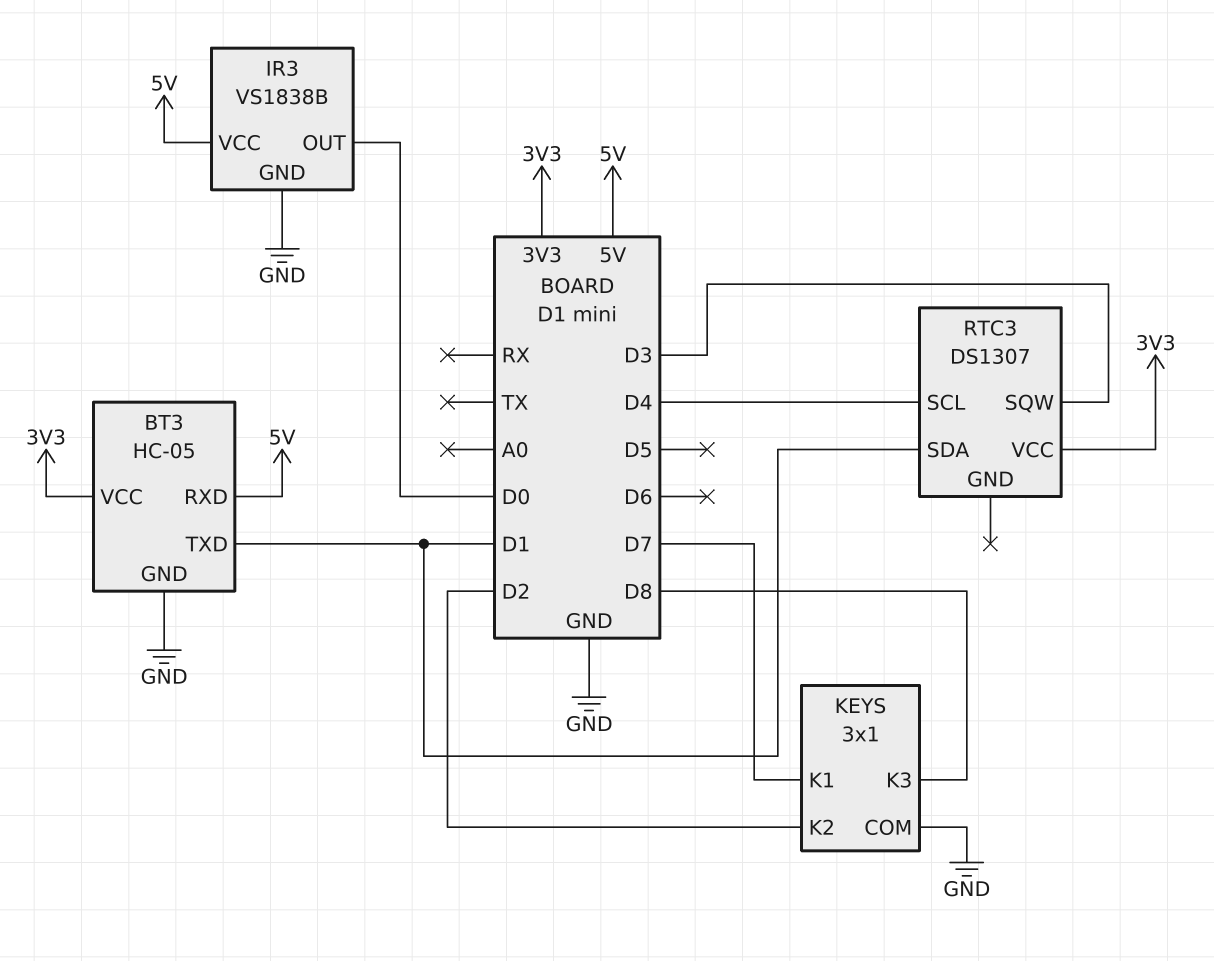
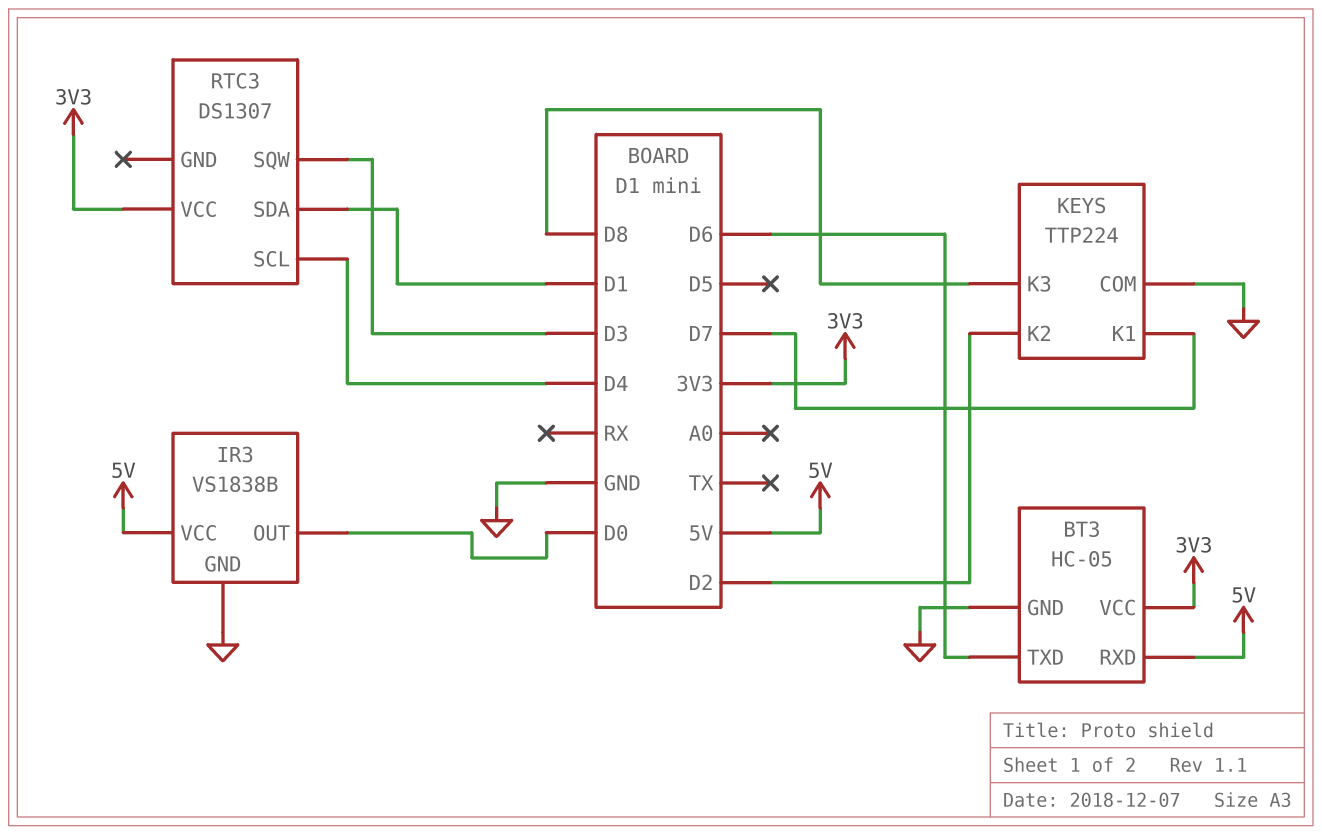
BT3 pin TXD: D1 -> D6
KEYS: 3x1 -> TTP224

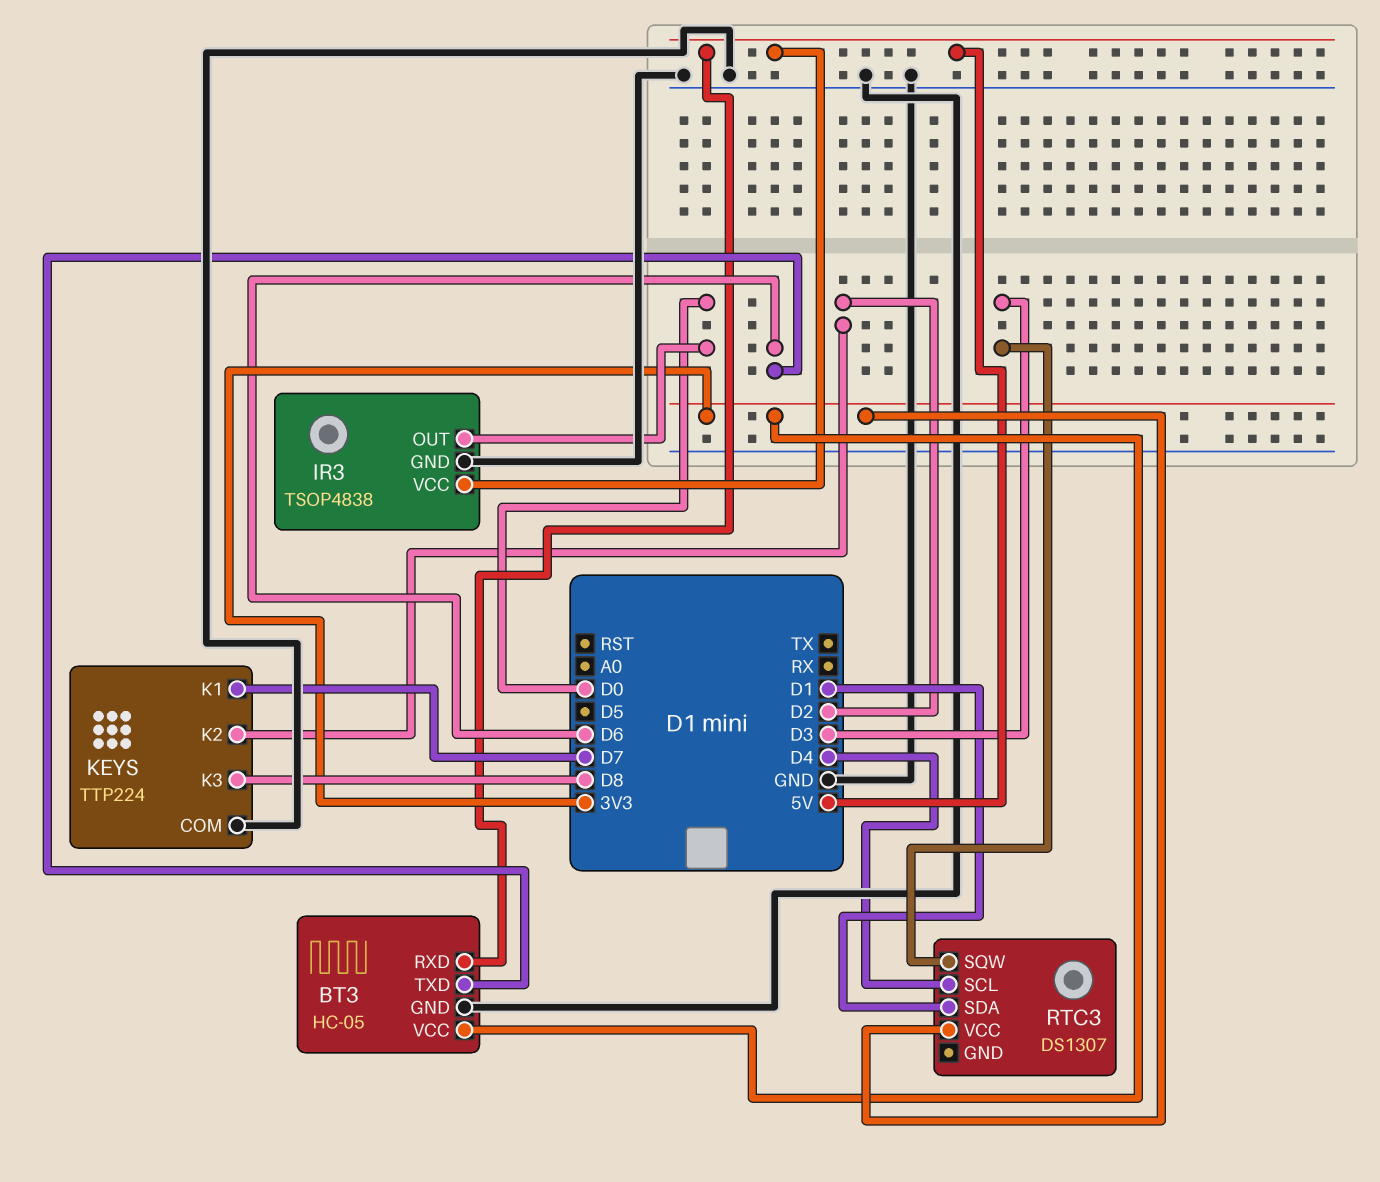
IR3: VS1838B -> TSOP4838

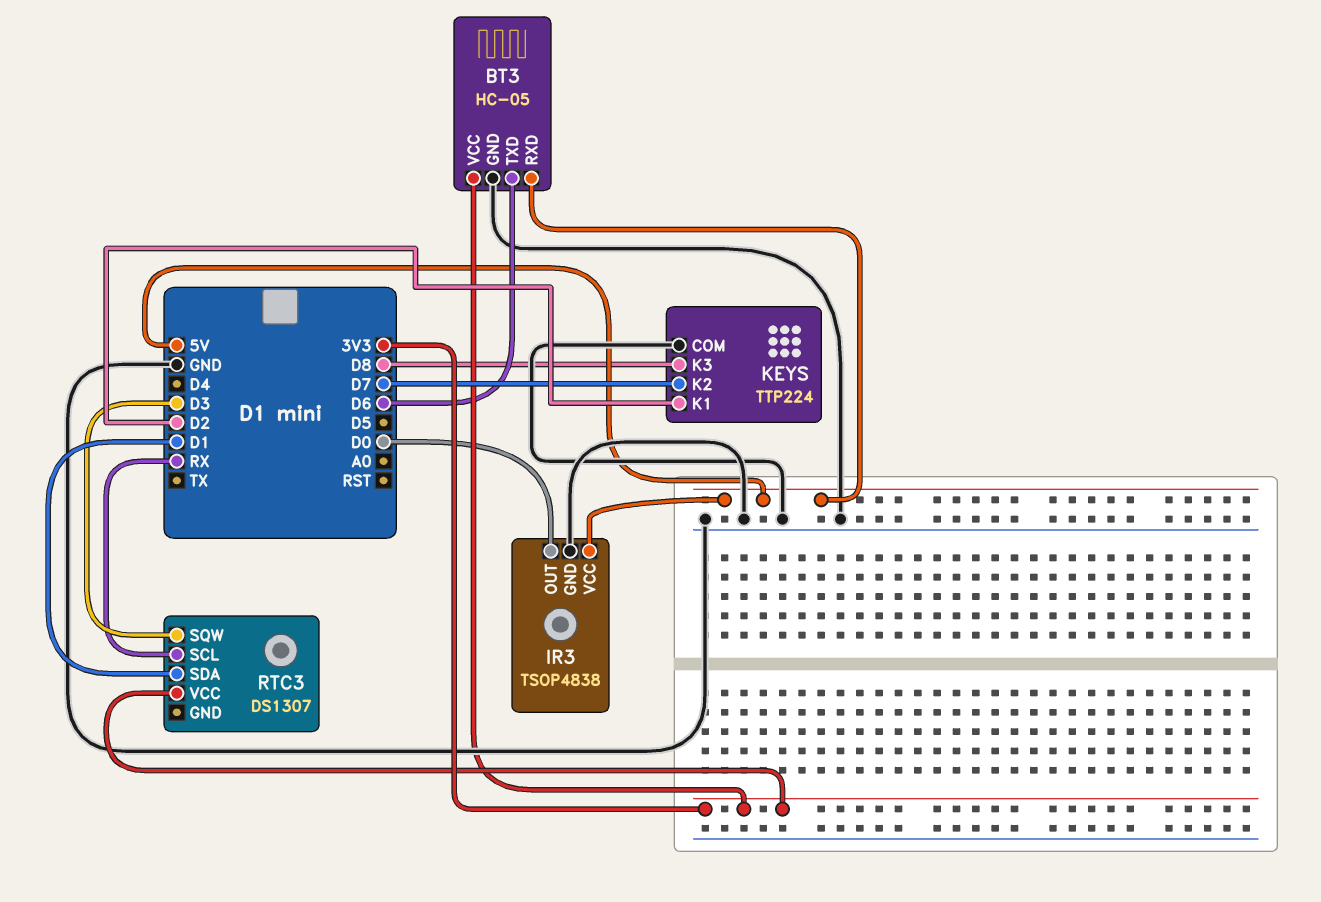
KEYS pin K1: D7 -> D2
KEYS pin K2: D2 -> D7
RTC3 pin SCL: D4 -> RX

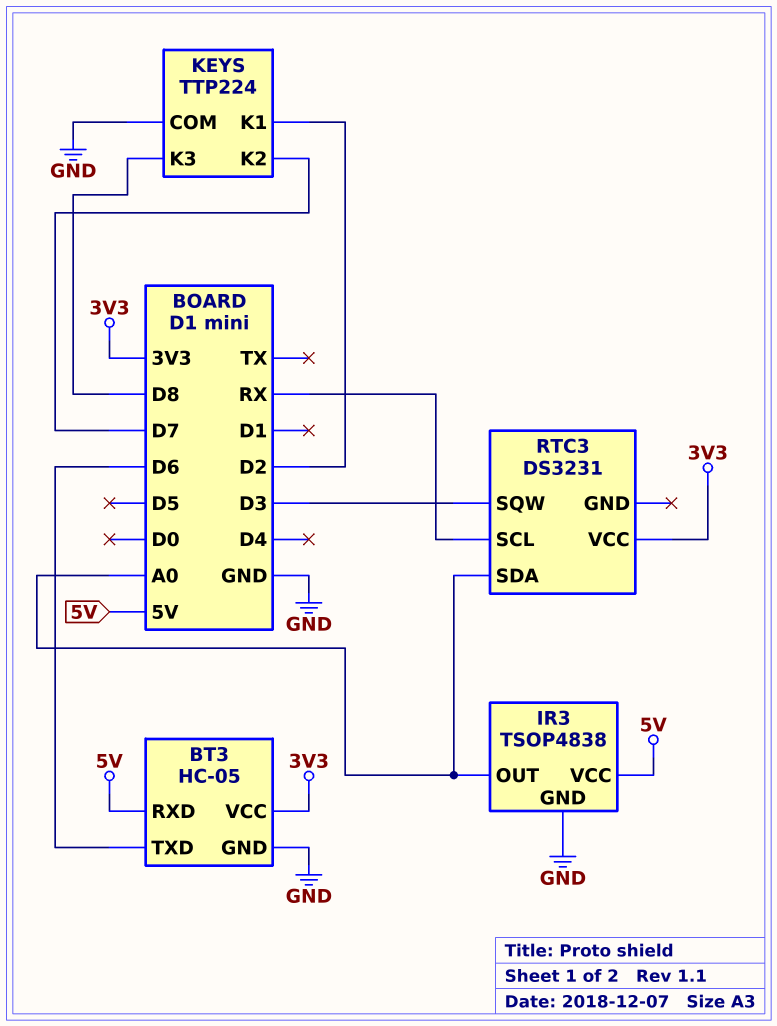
IR3 pin OUT: D0 -> A0
RTC3: DS1307 -> DS3231
RTC3 pin SDA: D1 -> A0

